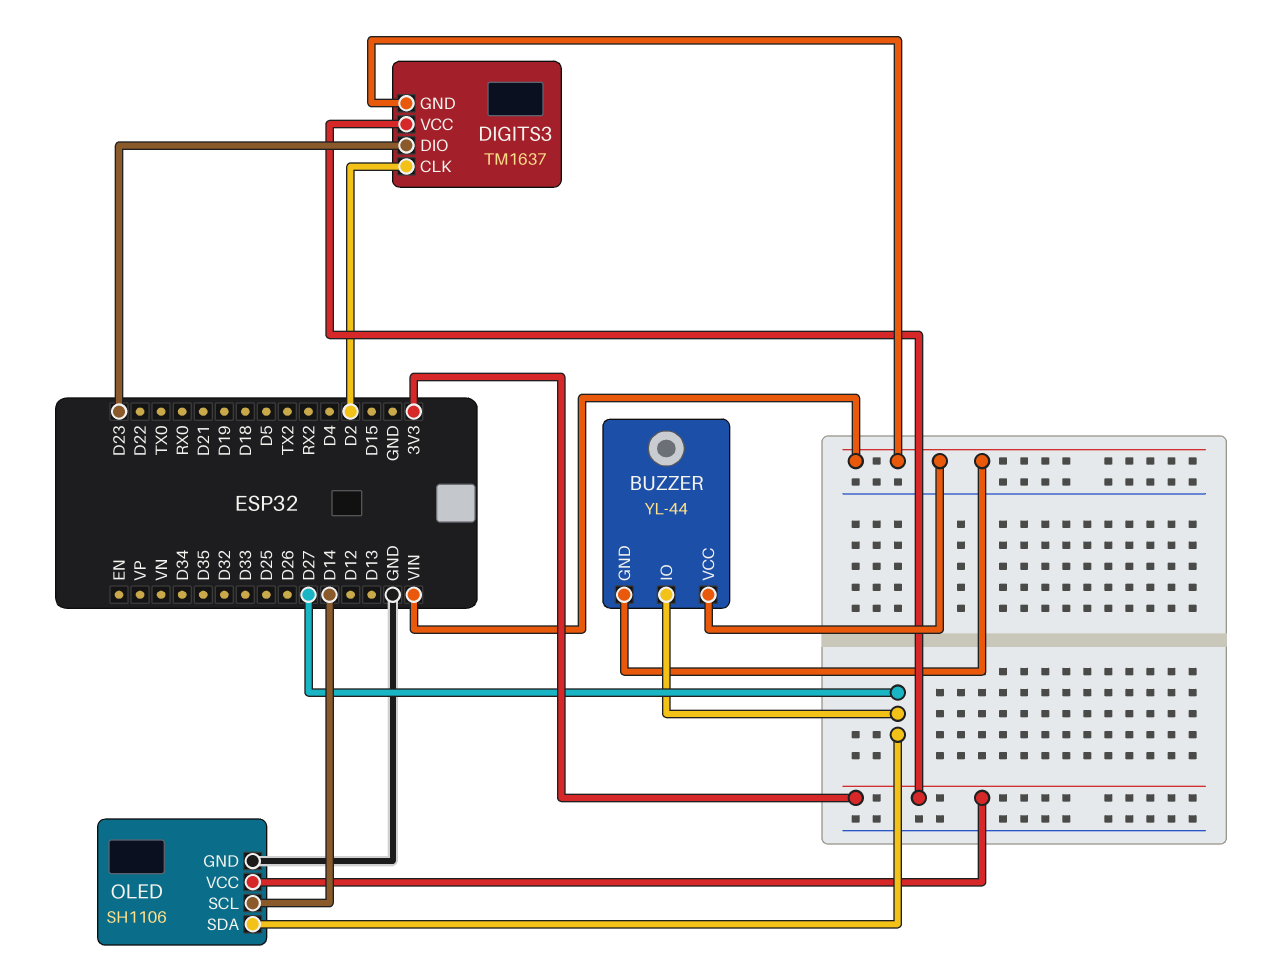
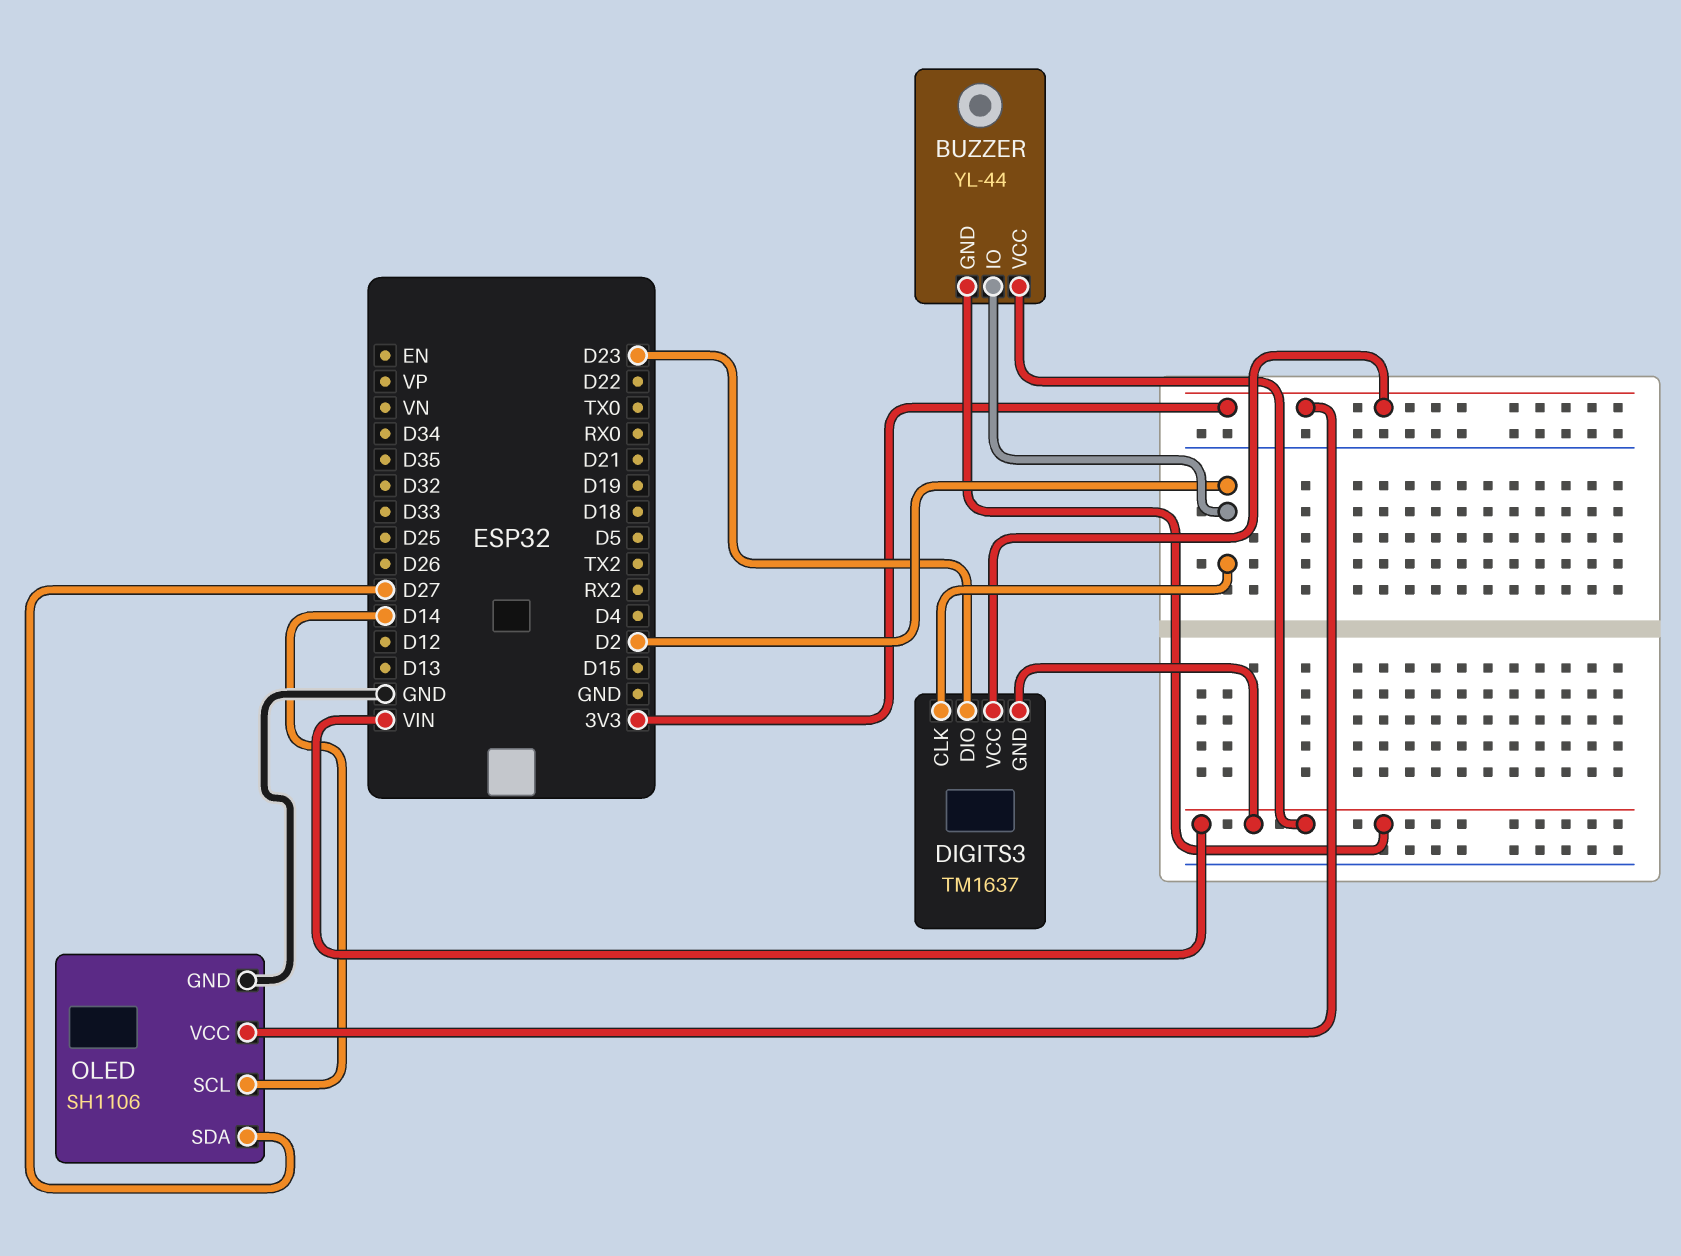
BUZZER pin IO: D27 -> D2

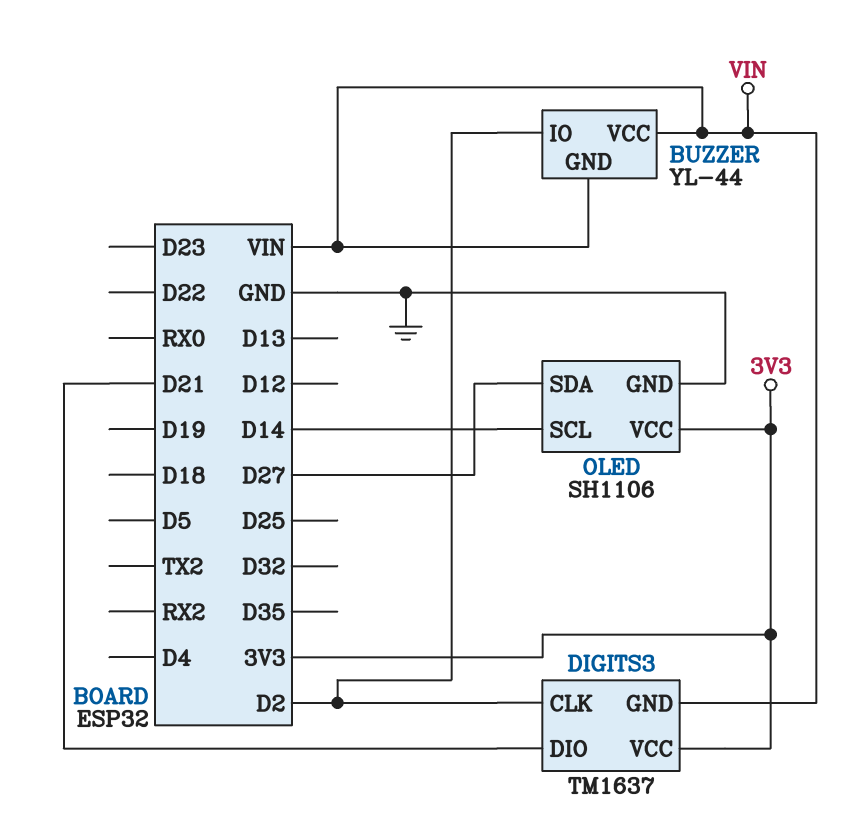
DIGITS3 pin DIO: D23 -> D21

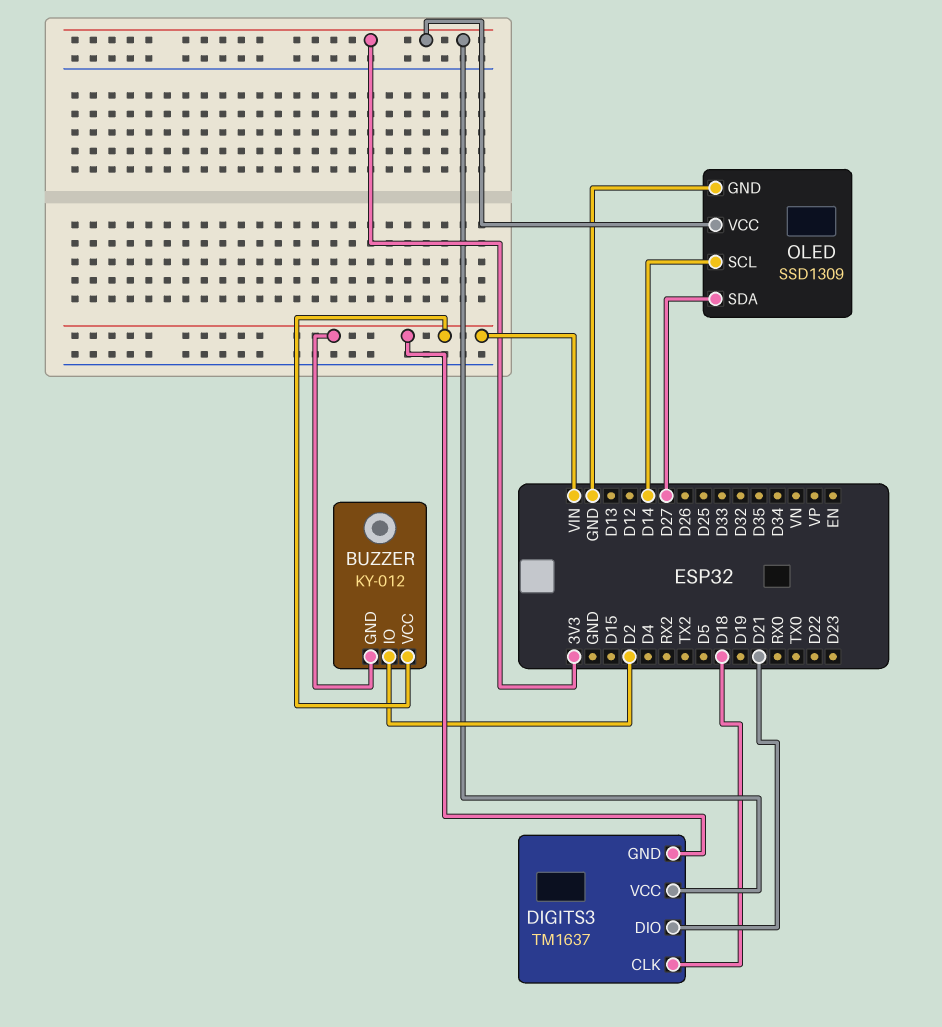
BUZZER: YL-44 -> KY-012
DIGITS3 pin CLK: D2 -> D18
OLED: SH1106 -> SSD1309

